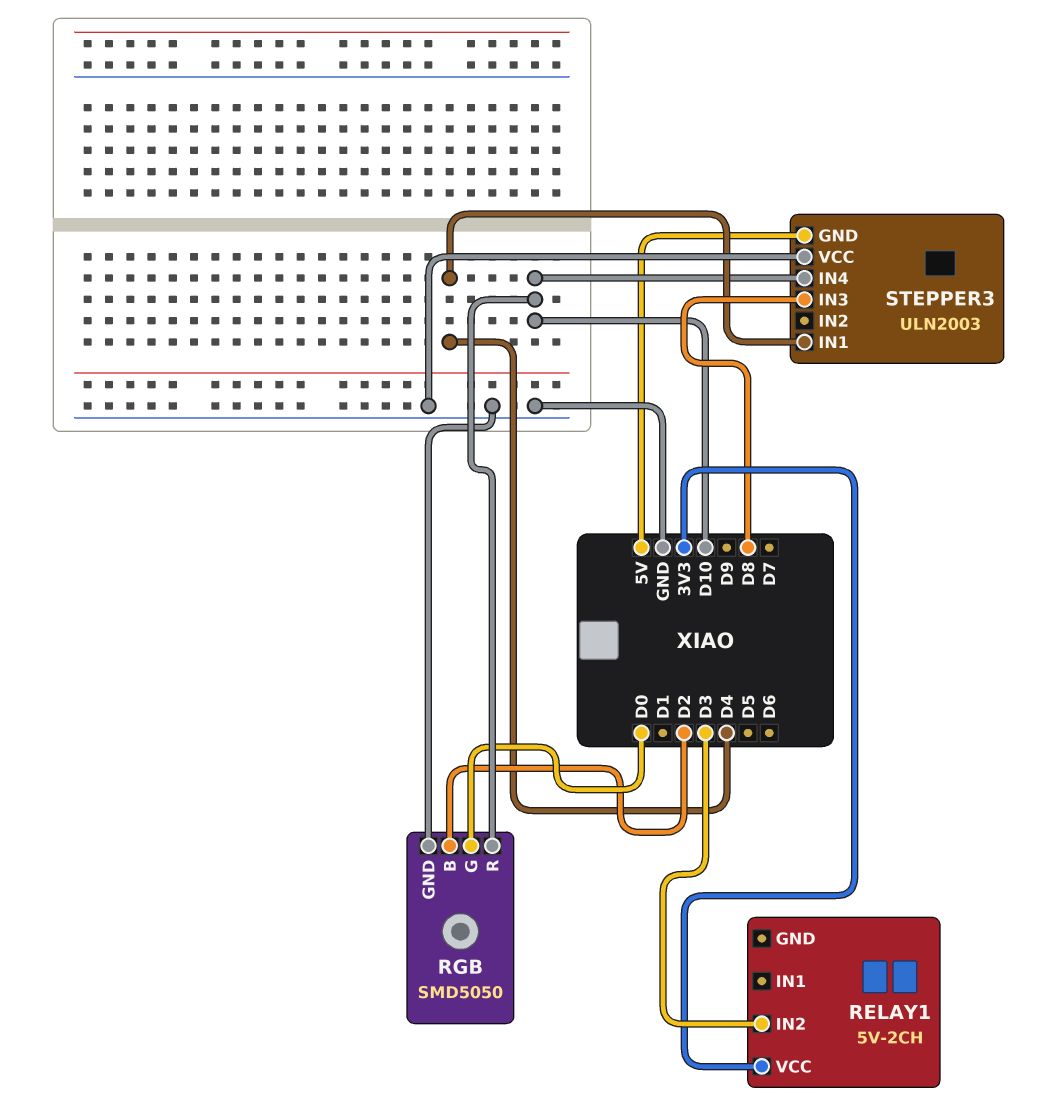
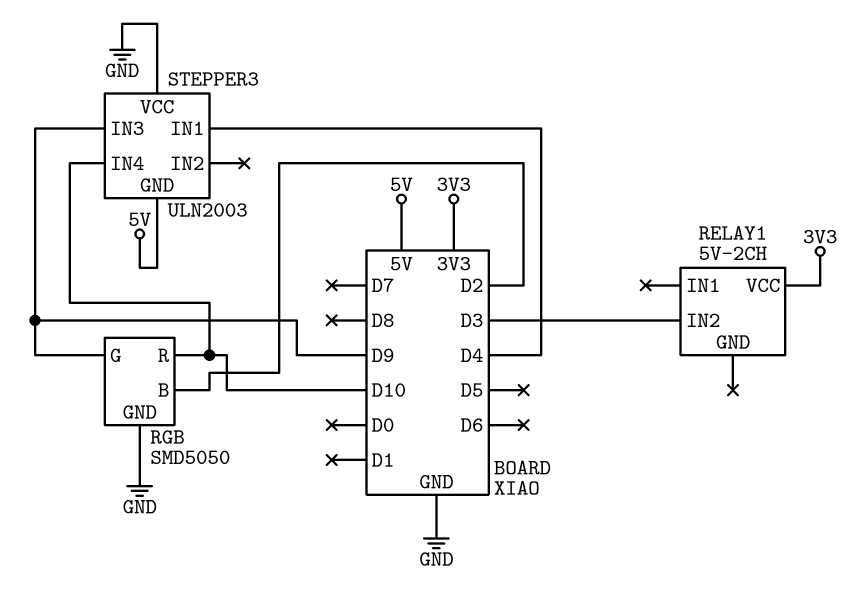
RGB pin G: D0 -> D9
STEPPER3 pin IN3: D8 -> D9

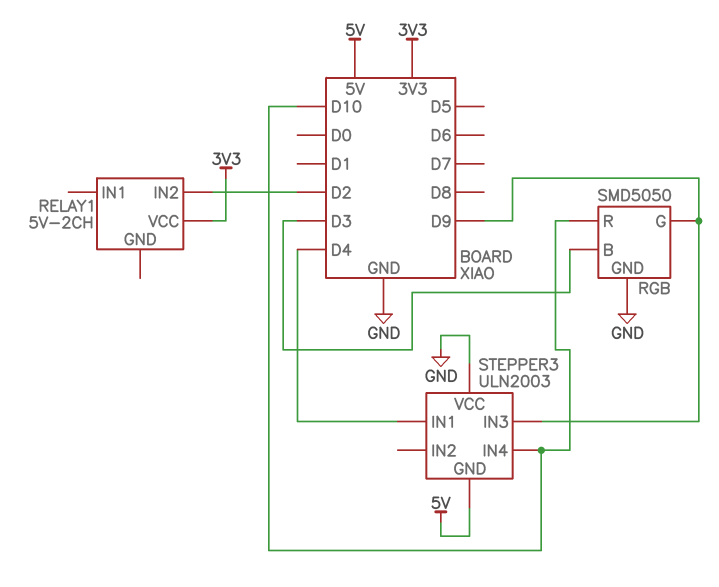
RELAY1 pin IN2: D3 -> D2
RGB pin B: D2 -> D3

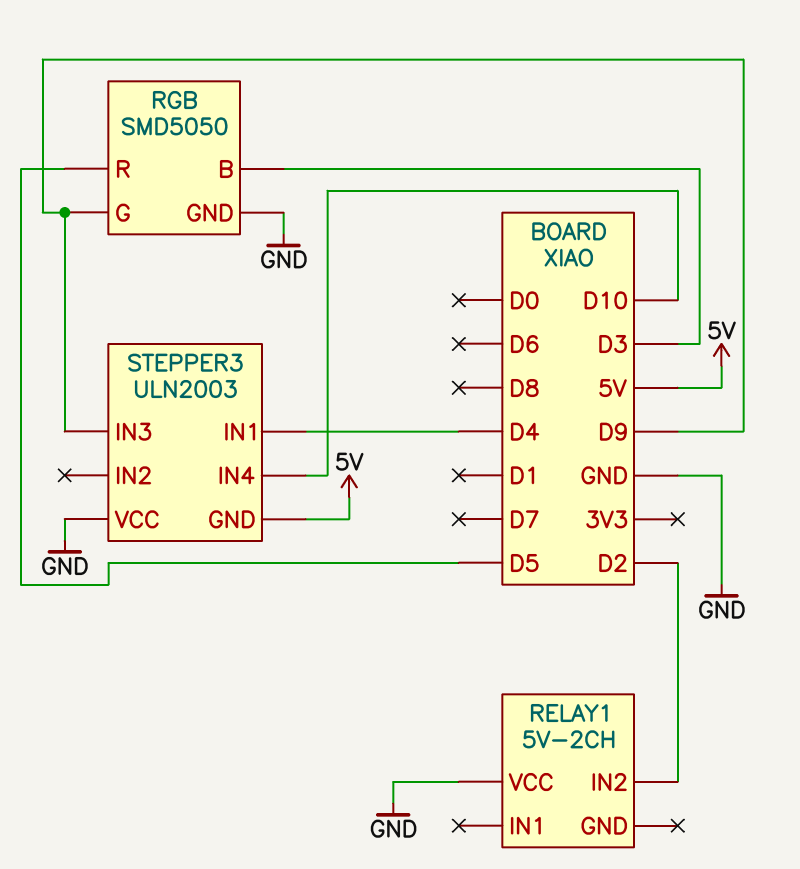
RELAY1 pin VCC: 3V3 -> GND
RGB pin R: D10 -> D5

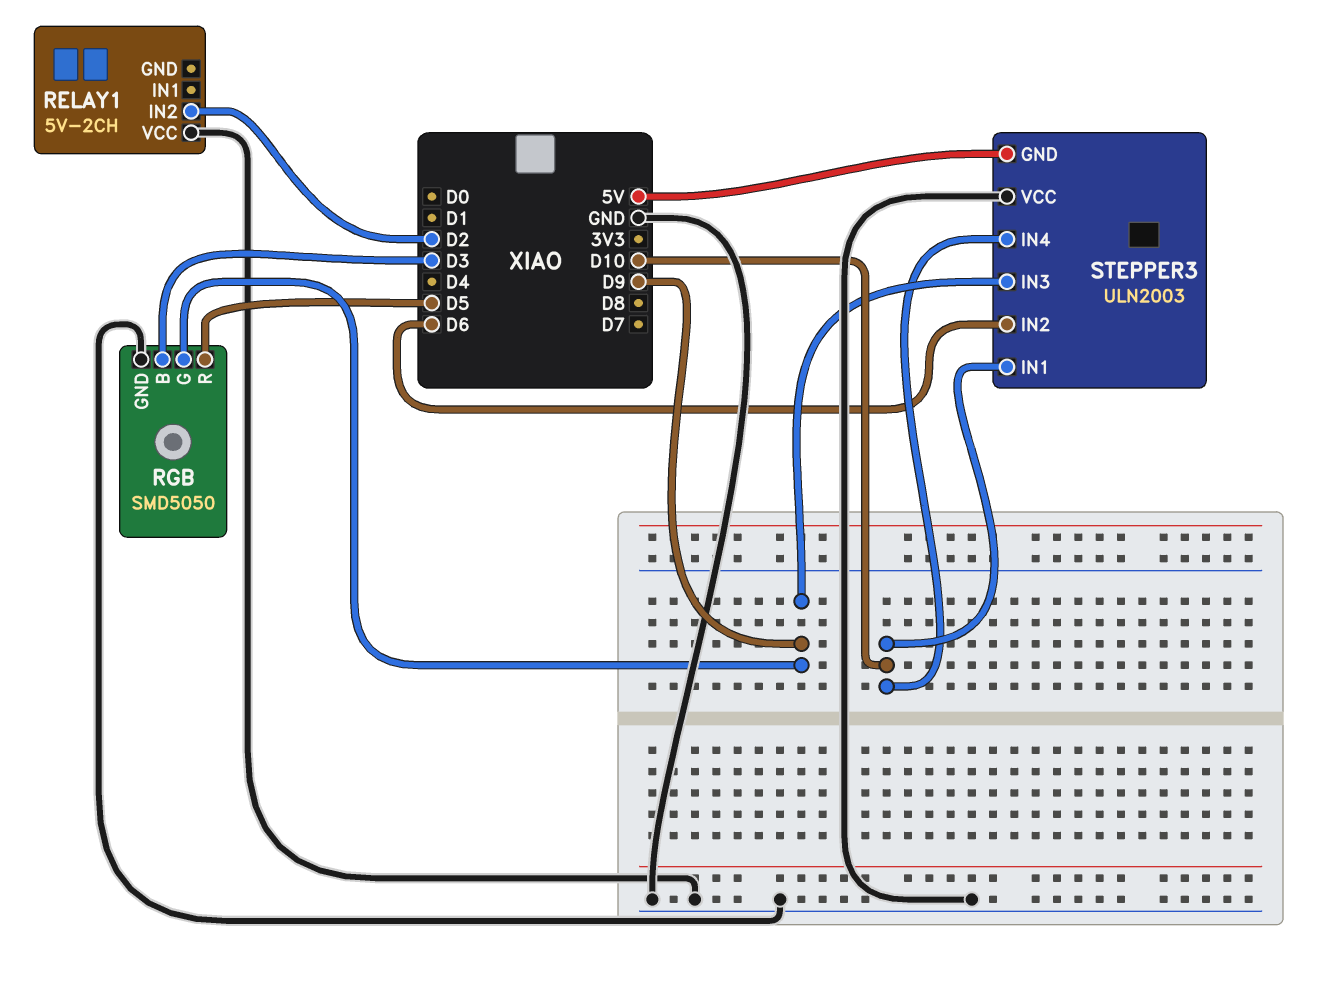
STEPPER3 pin IN1: D4 -> D10
STEPPER3 pin IN2: none -> D6

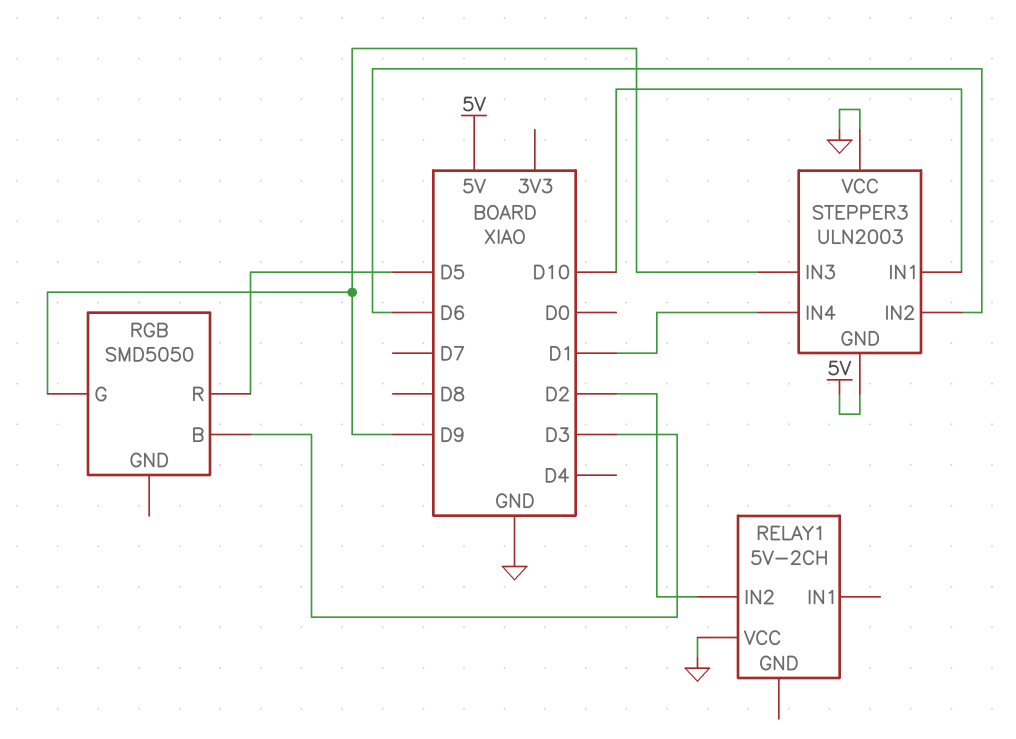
RGB pin GND: GND -> none
STEPPER3 pin IN4: D10 -> D1

